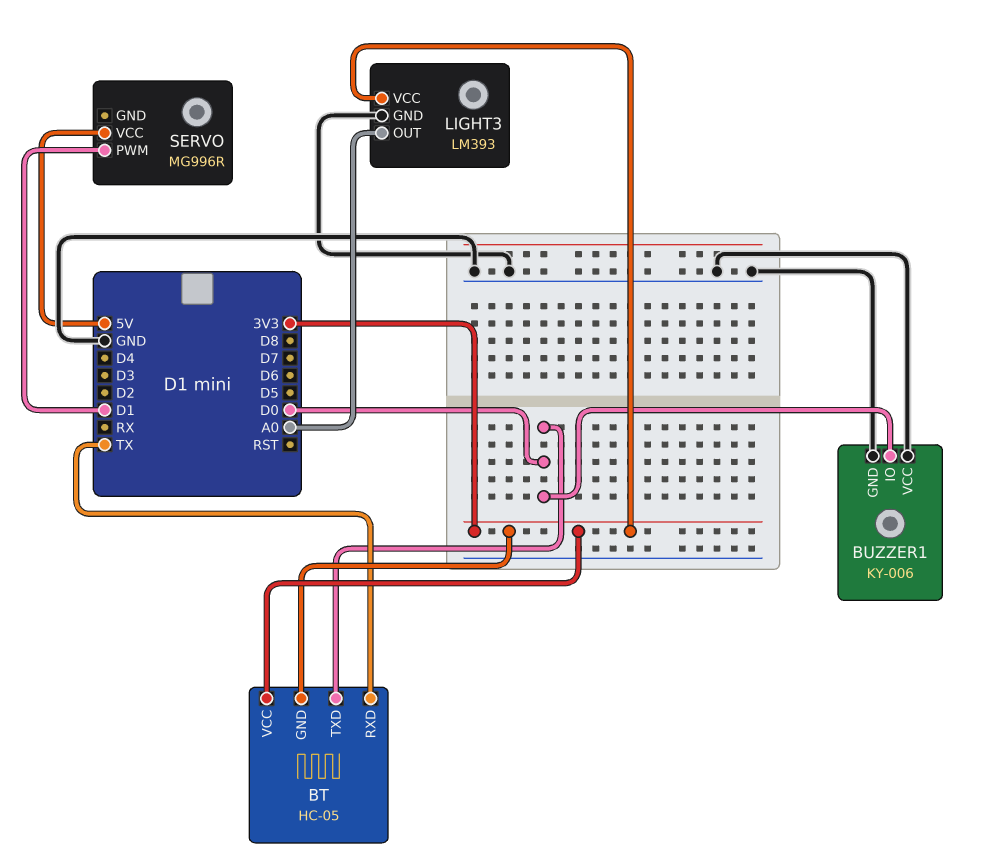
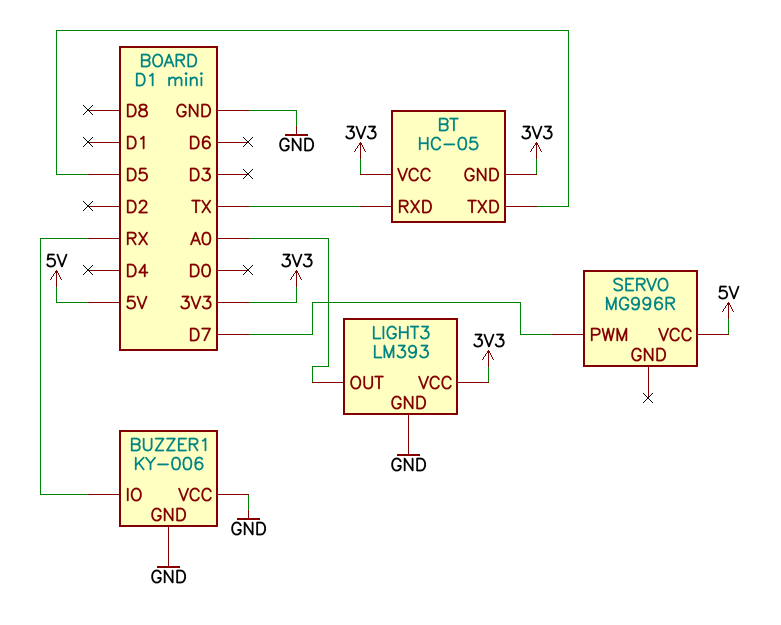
BT pin TXD: D0 -> D5
BUZZER1 pin IO: D0 -> RX
SERVO pin PWM: D1 -> D7

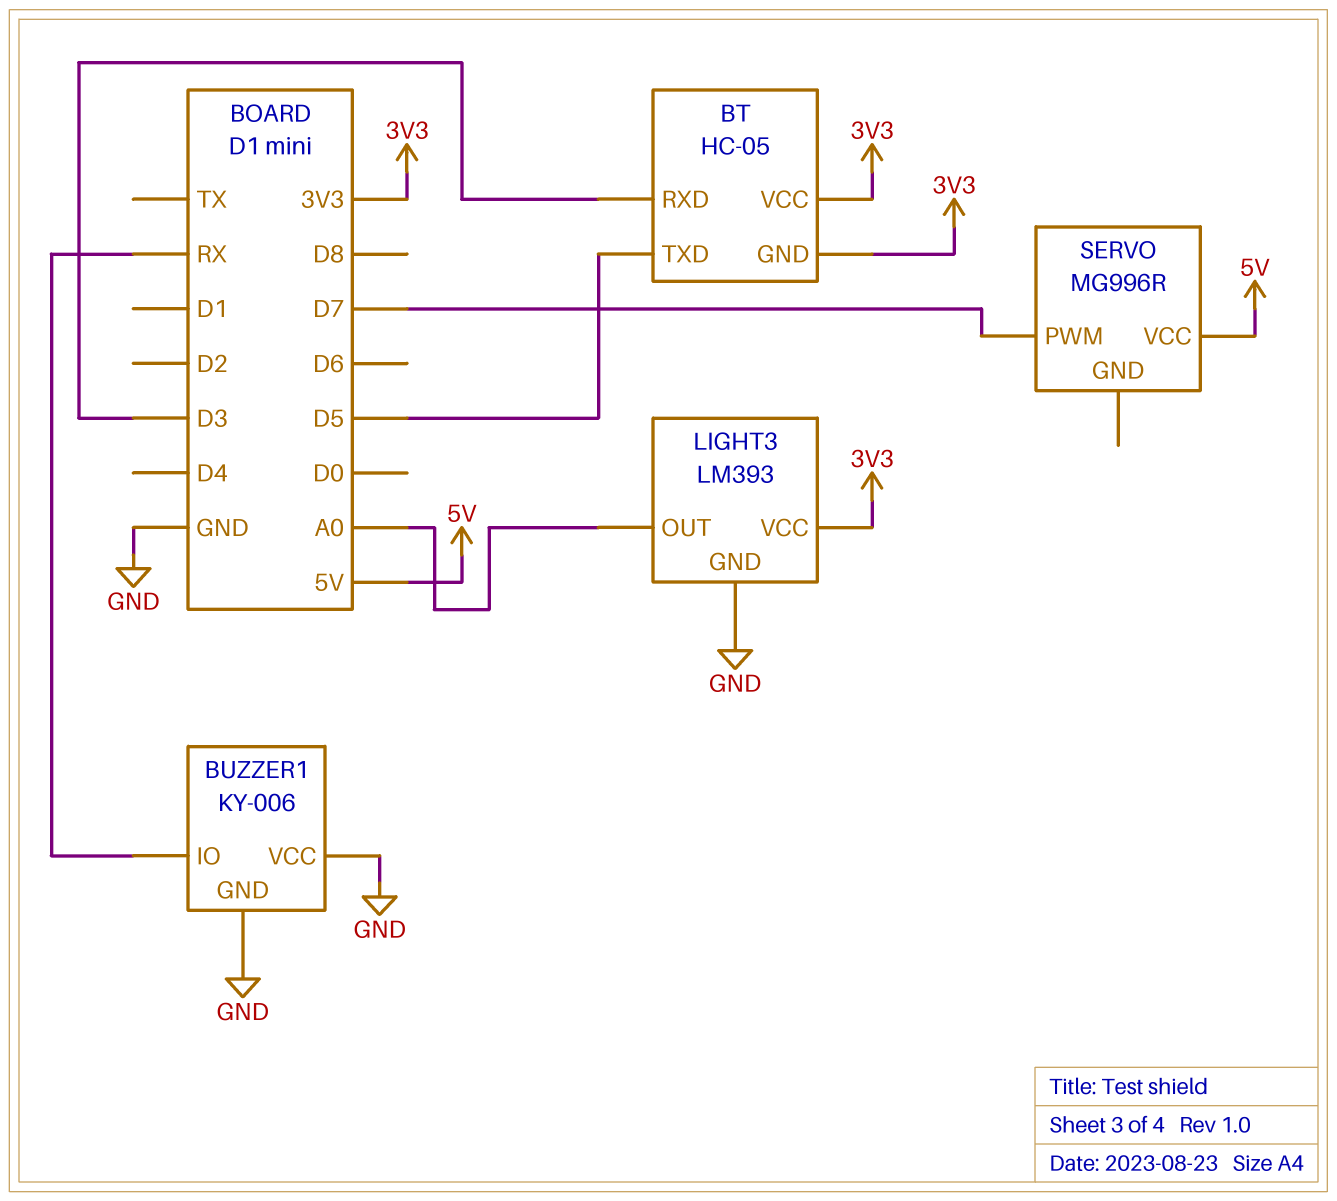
BT pin RXD: TX -> D3

